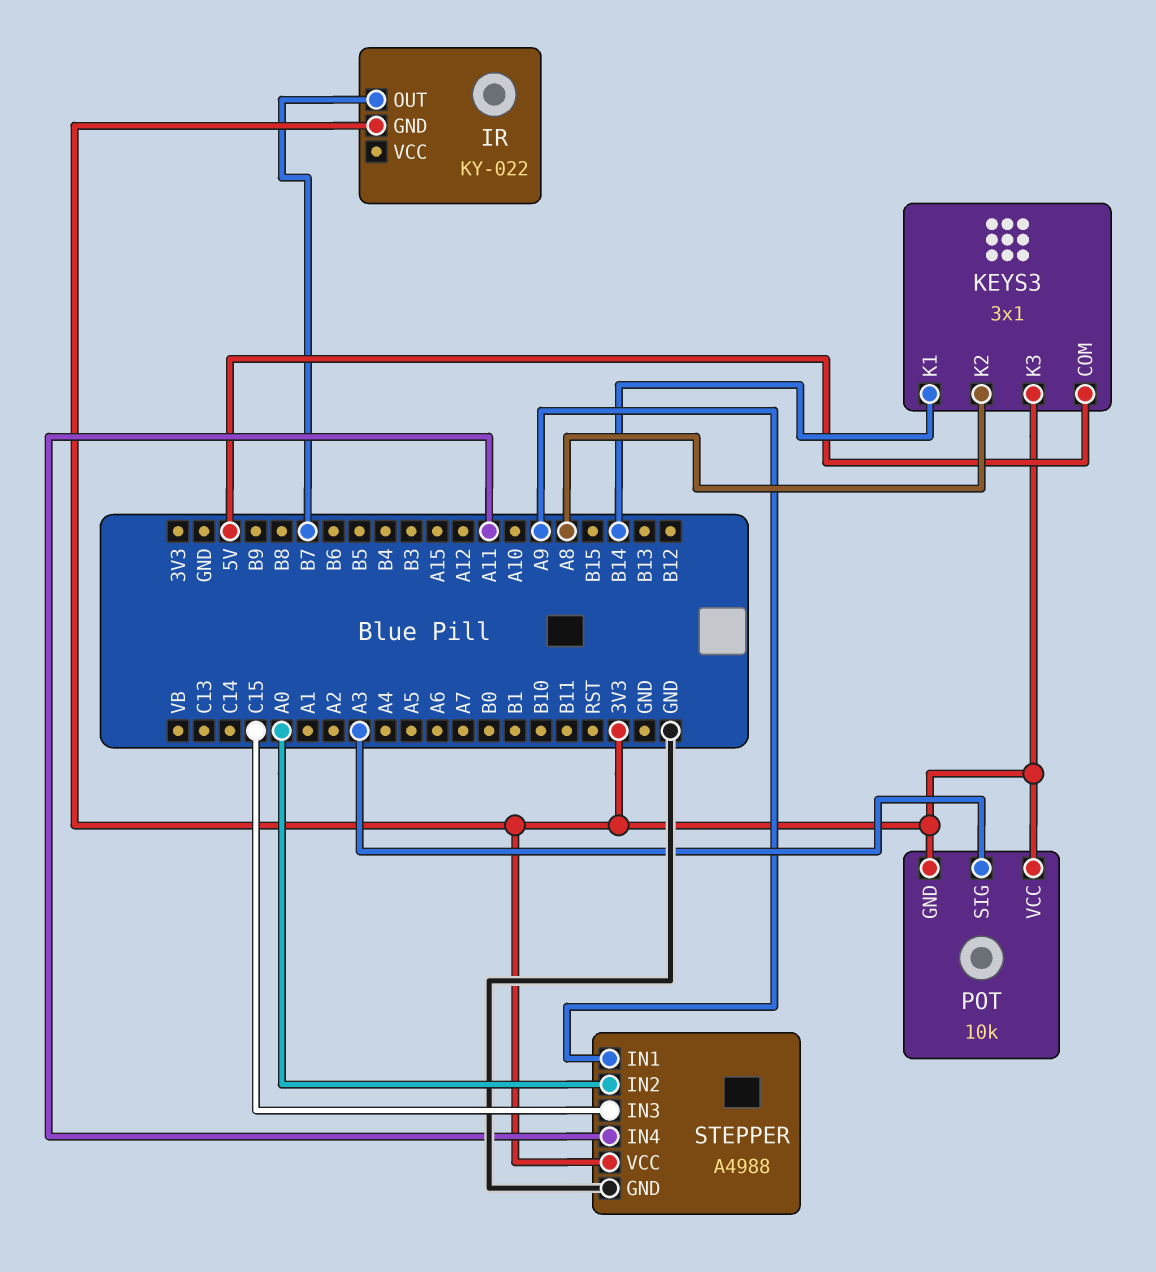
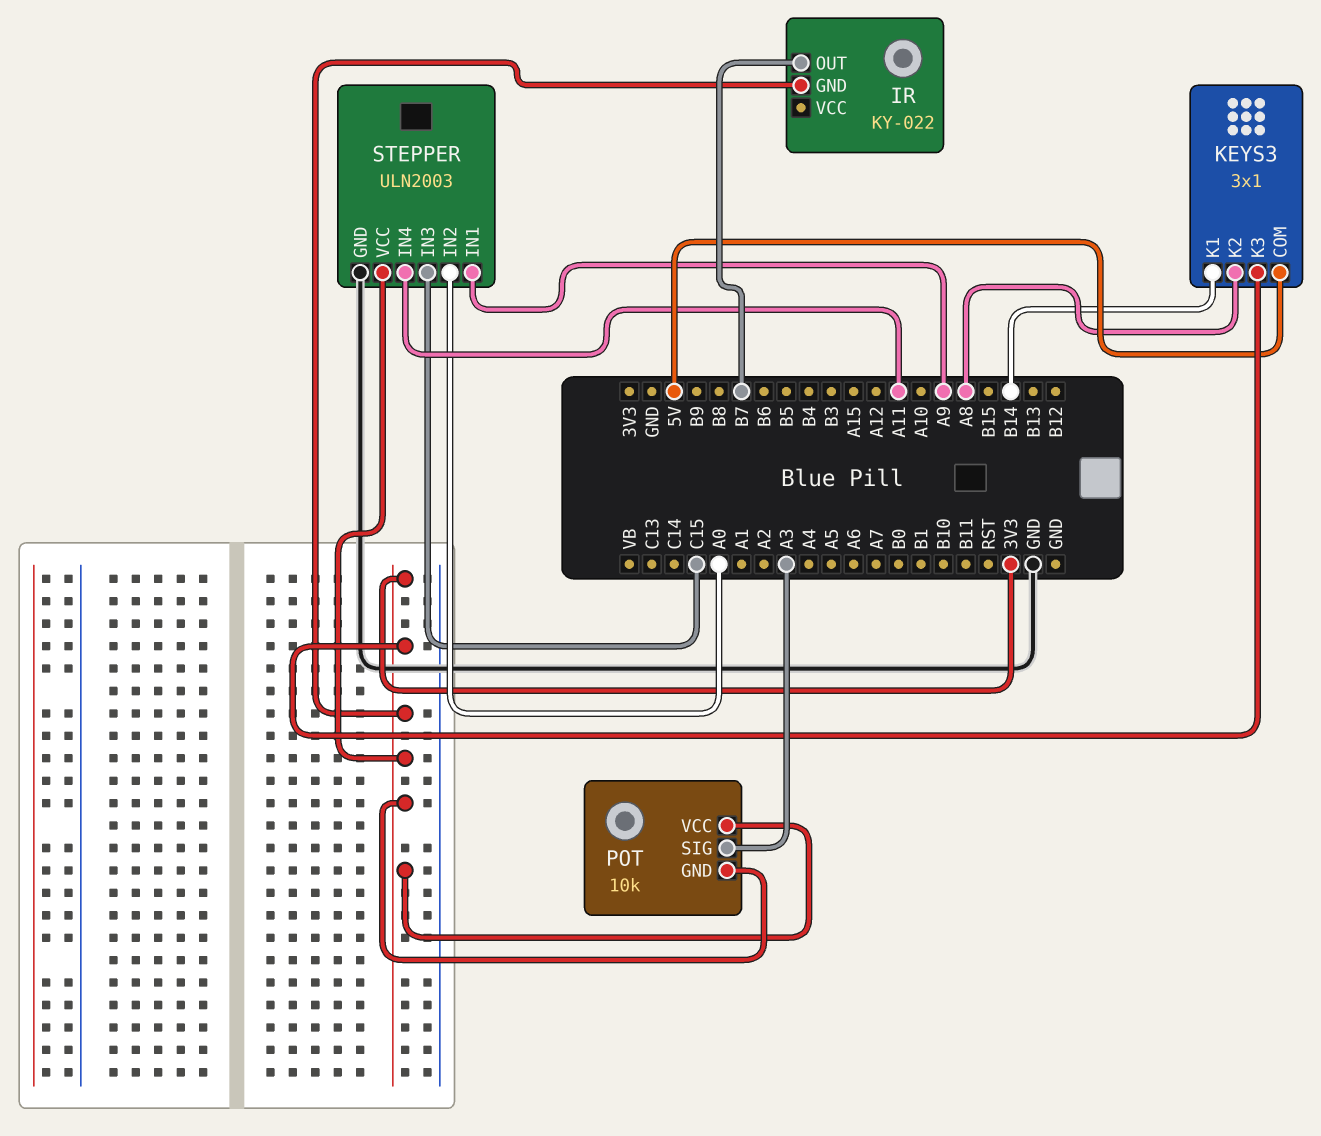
STEPPER: A4988 -> ULN2003

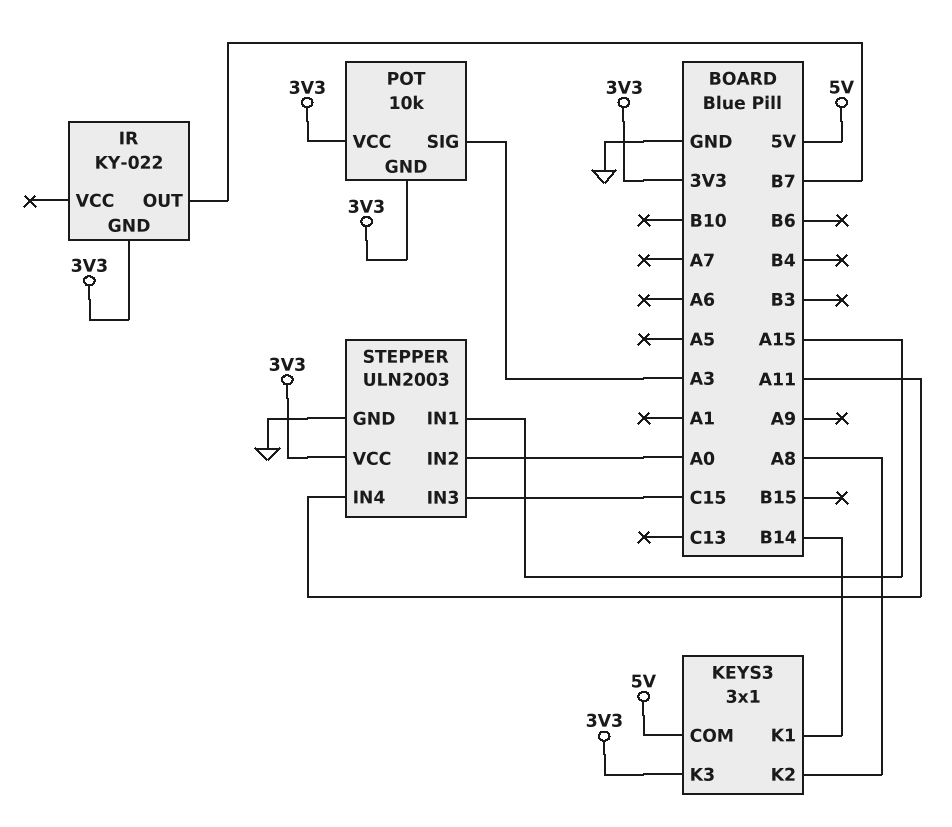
STEPPER pin IN1: A9 -> A15

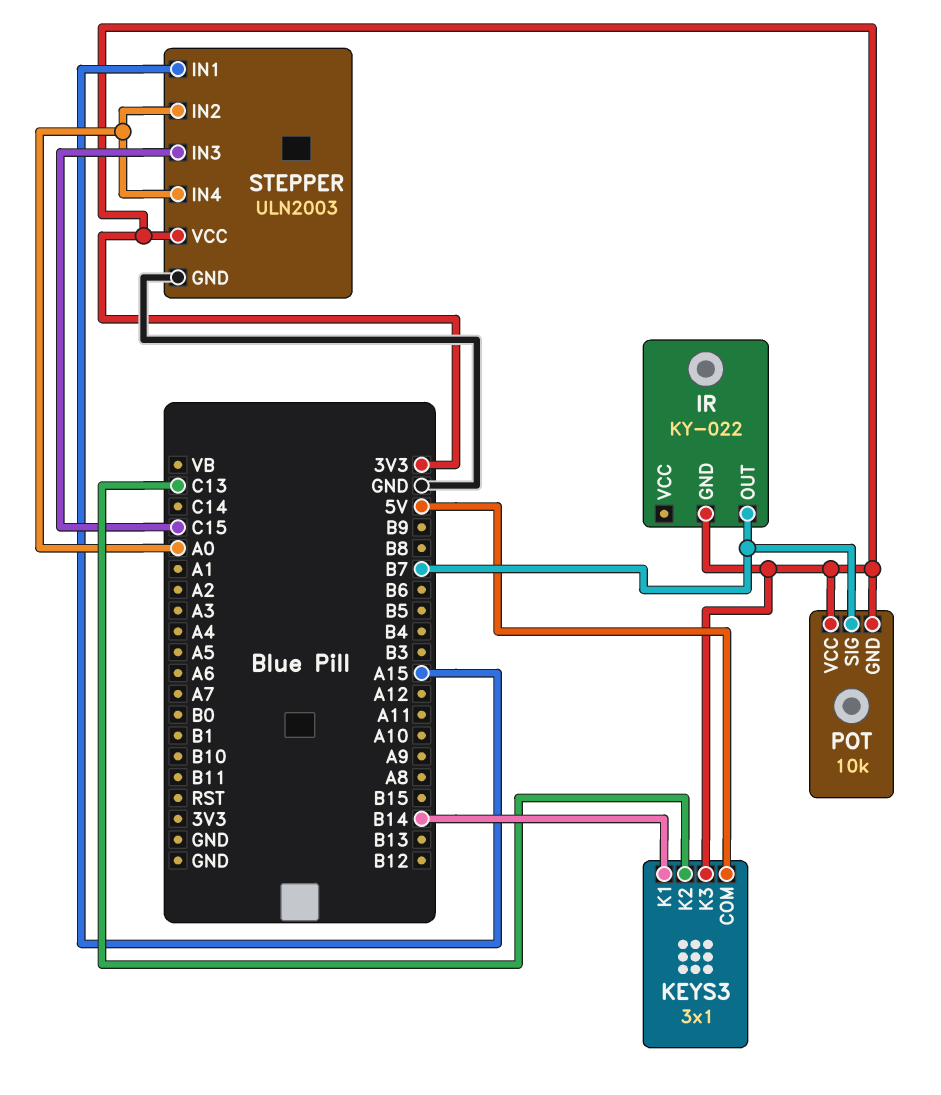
KEYS3 pin K2: A8 -> C13
POT pin SIG: A3 -> B7
STEPPER pin IN4: A11 -> A0

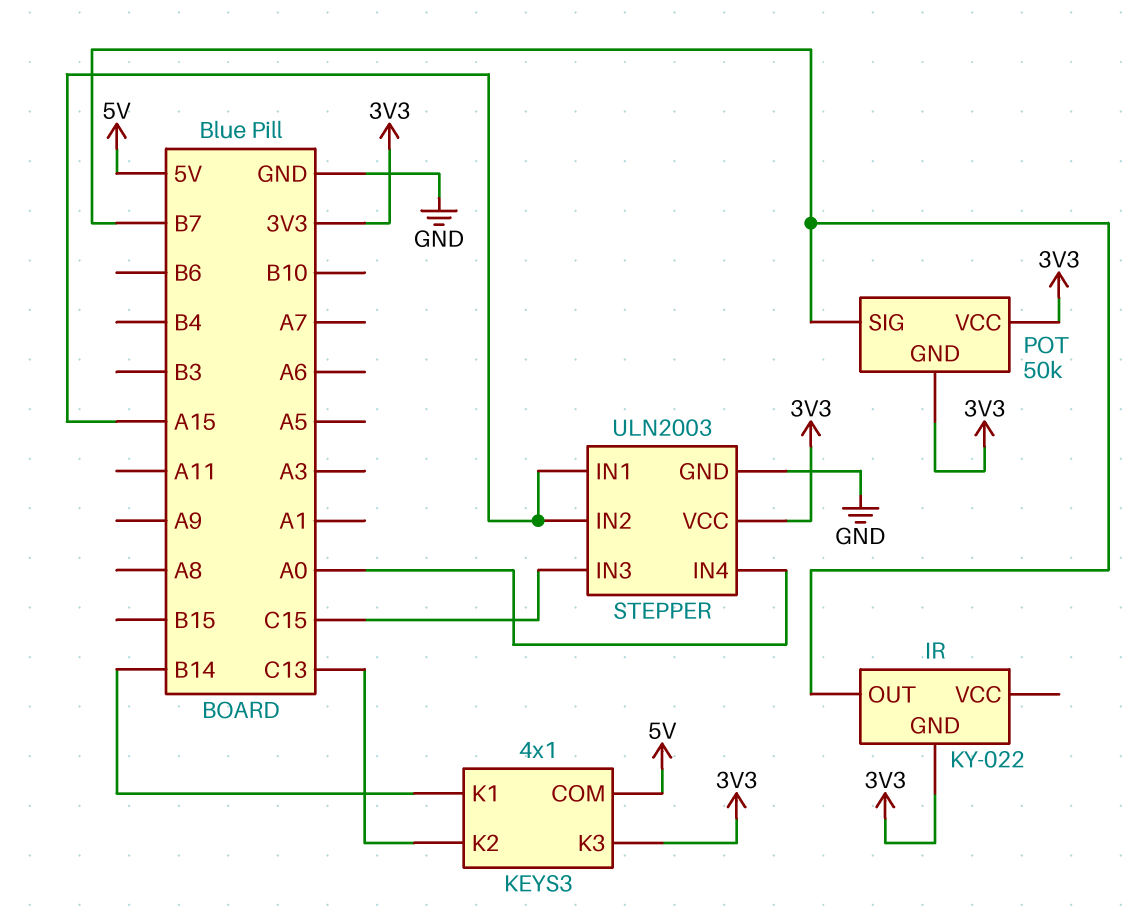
KEYS3: 3x1 -> 4x1
POT: 10k -> 50k
STEPPER pin IN2: A0 -> A15

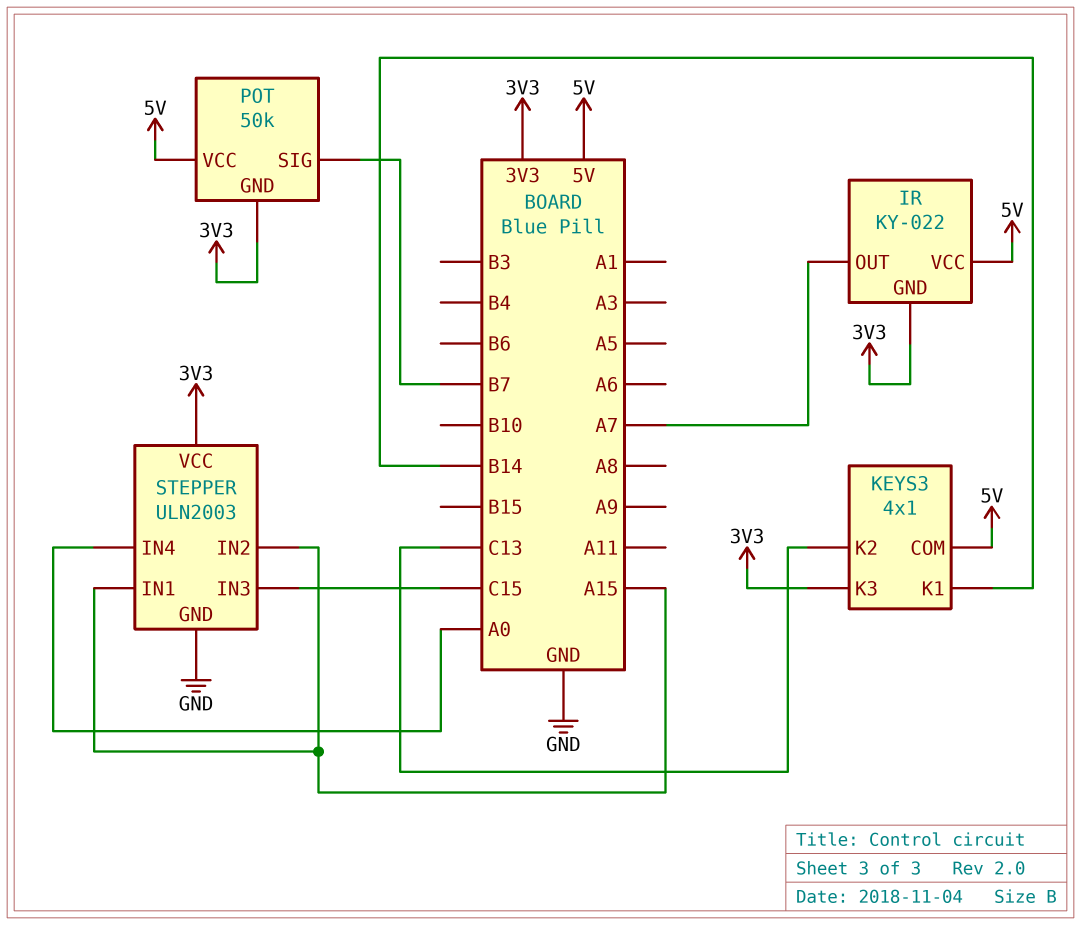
IR pin OUT: B7 -> A7
IR pin VCC: none -> 5V
POT pin VCC: 3V3 -> 5V

